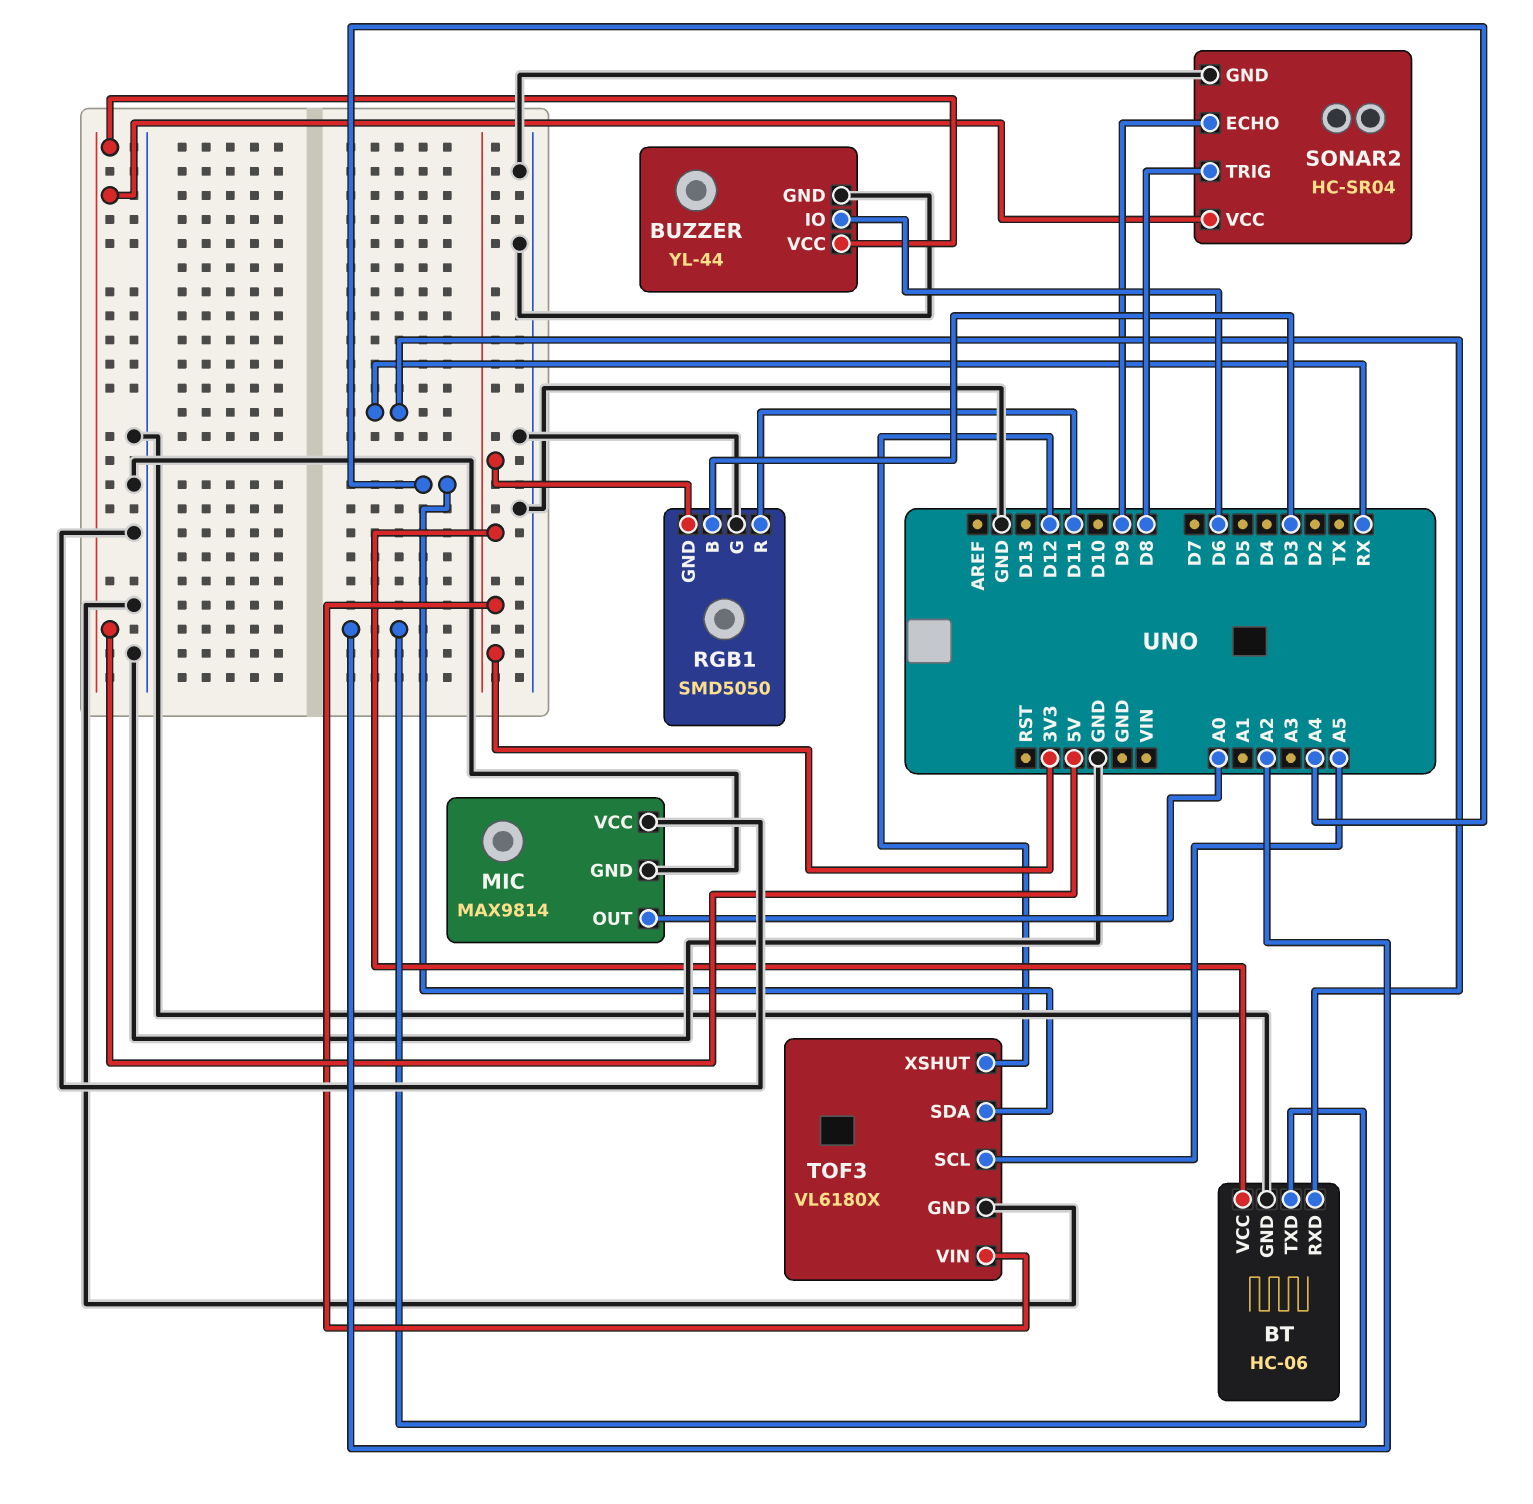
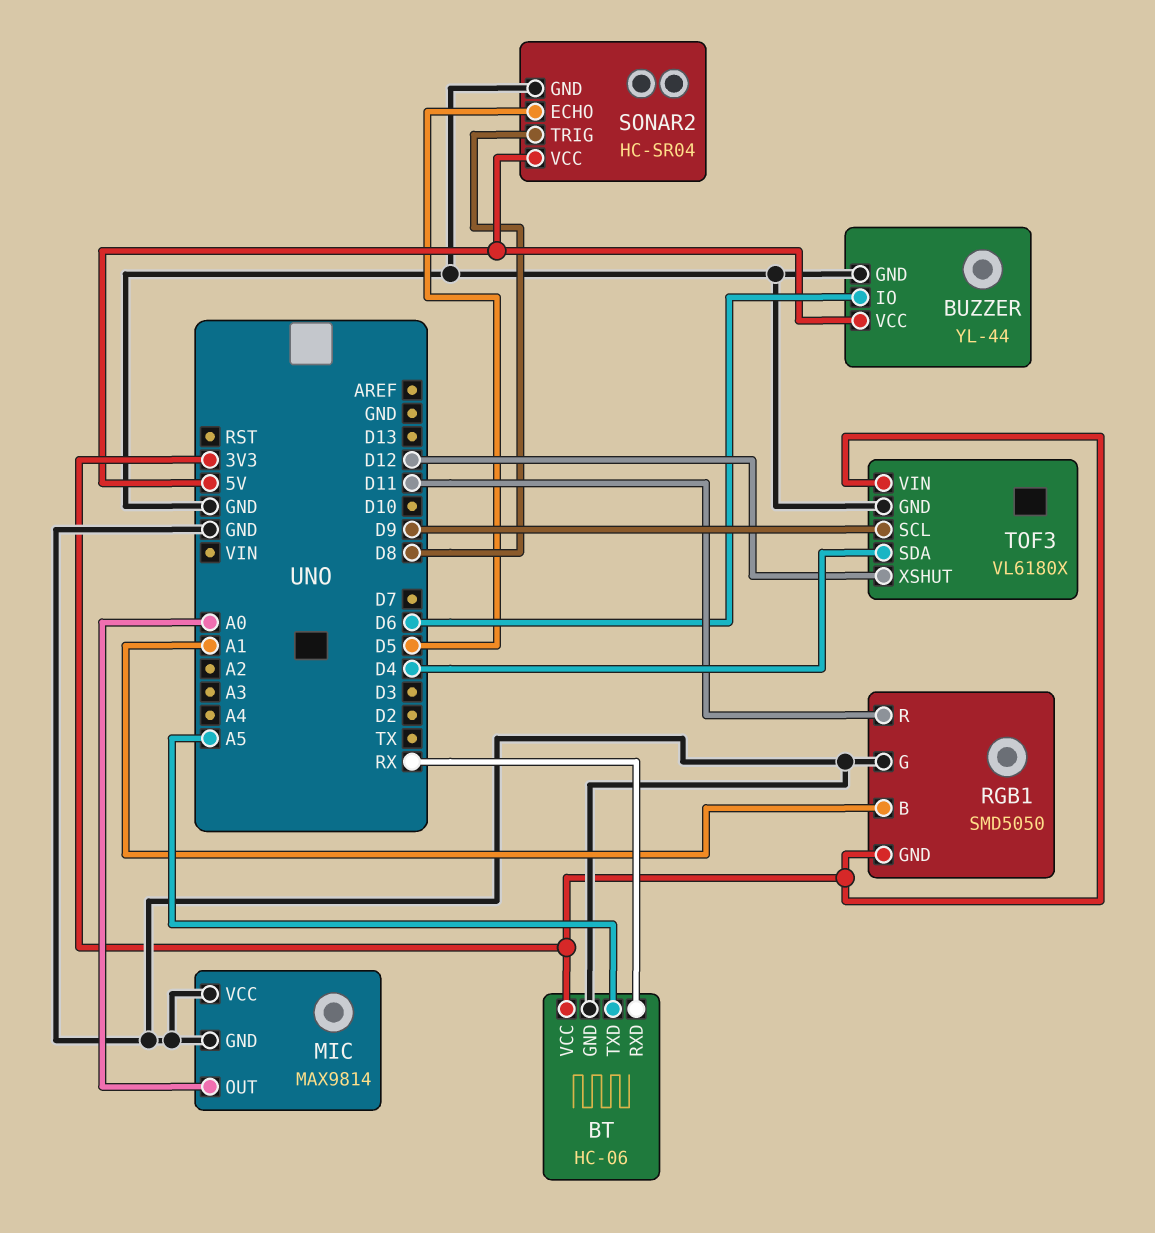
BT pin TXD: A2 -> A5
RGB1 pin B: D3 -> A1
SONAR2 pin ECHO: D9 -> D5
TOF3 pin SCL: A5 -> D9
TOF3 pin SDA: A4 -> D4

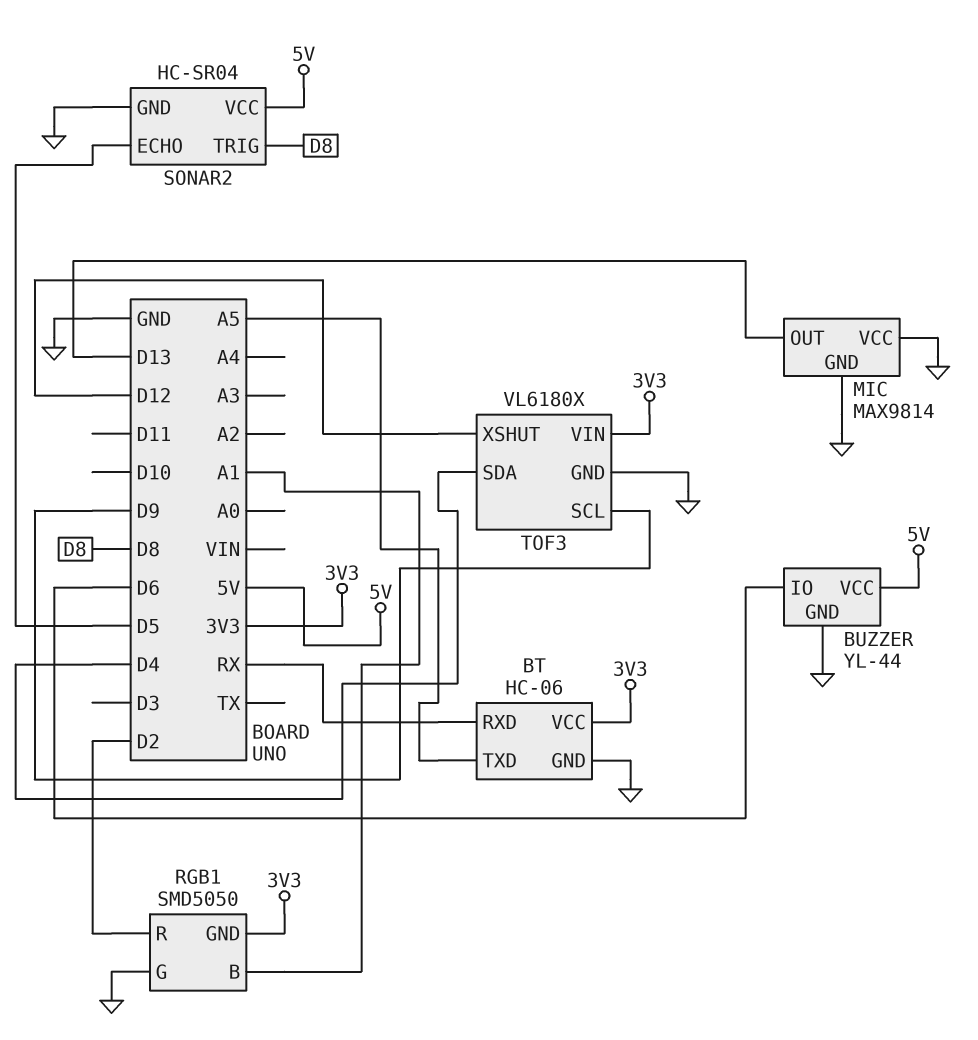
MIC pin OUT: A0 -> D13
RGB1 pin R: D11 -> D2

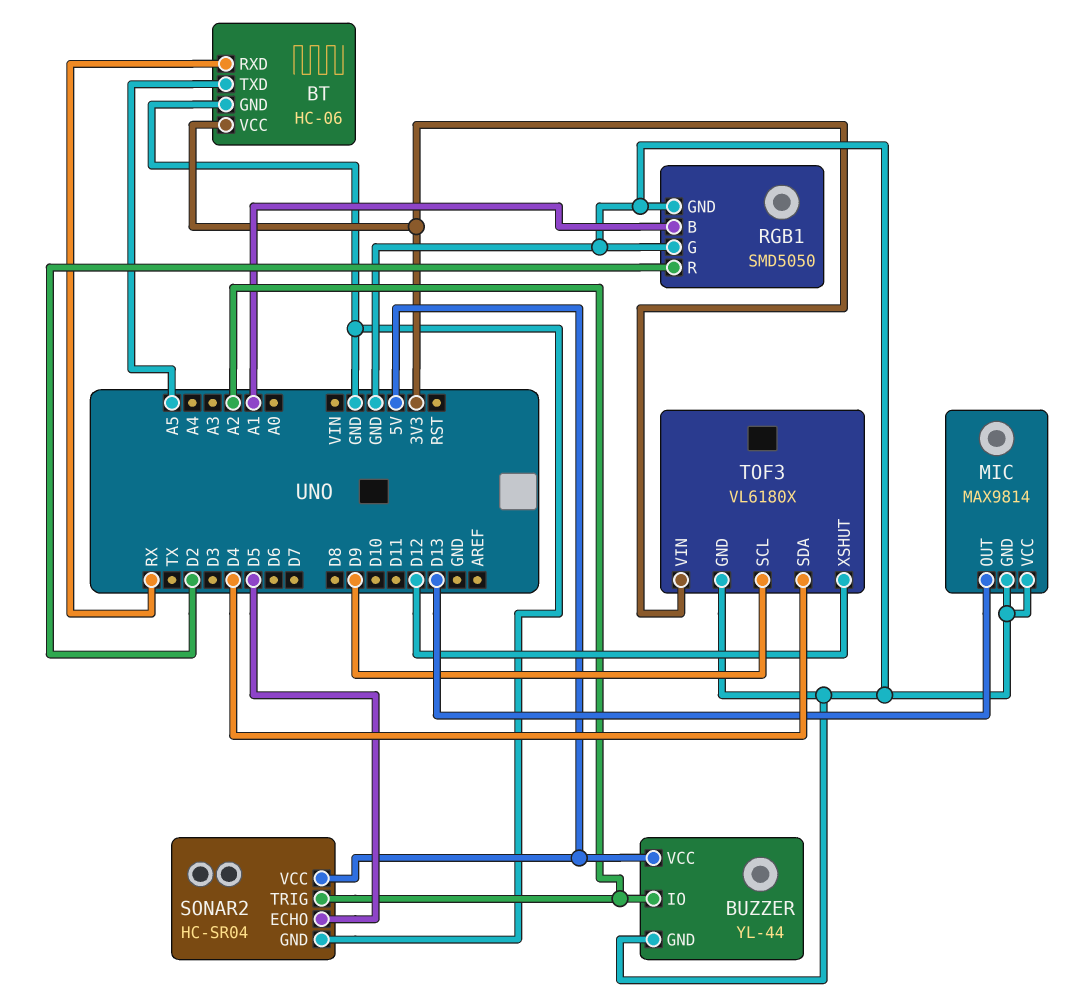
BUZZER pin IO: D6 -> A2
RGB1 pin GND: 3V3 -> GND
SONAR2 pin TRIG: D8 -> A2

